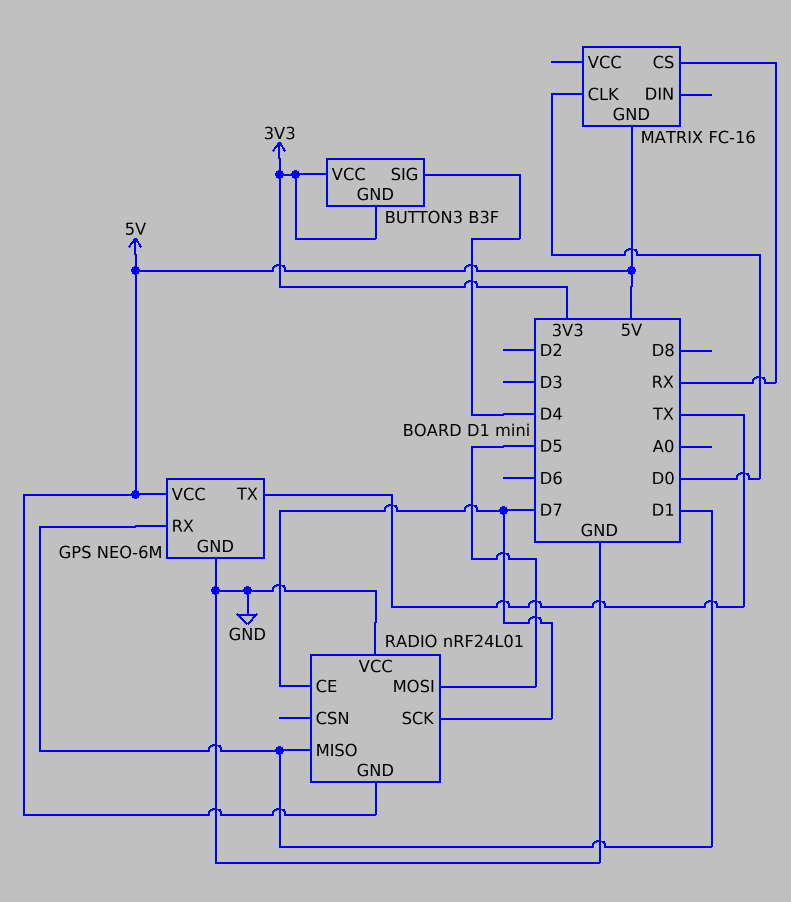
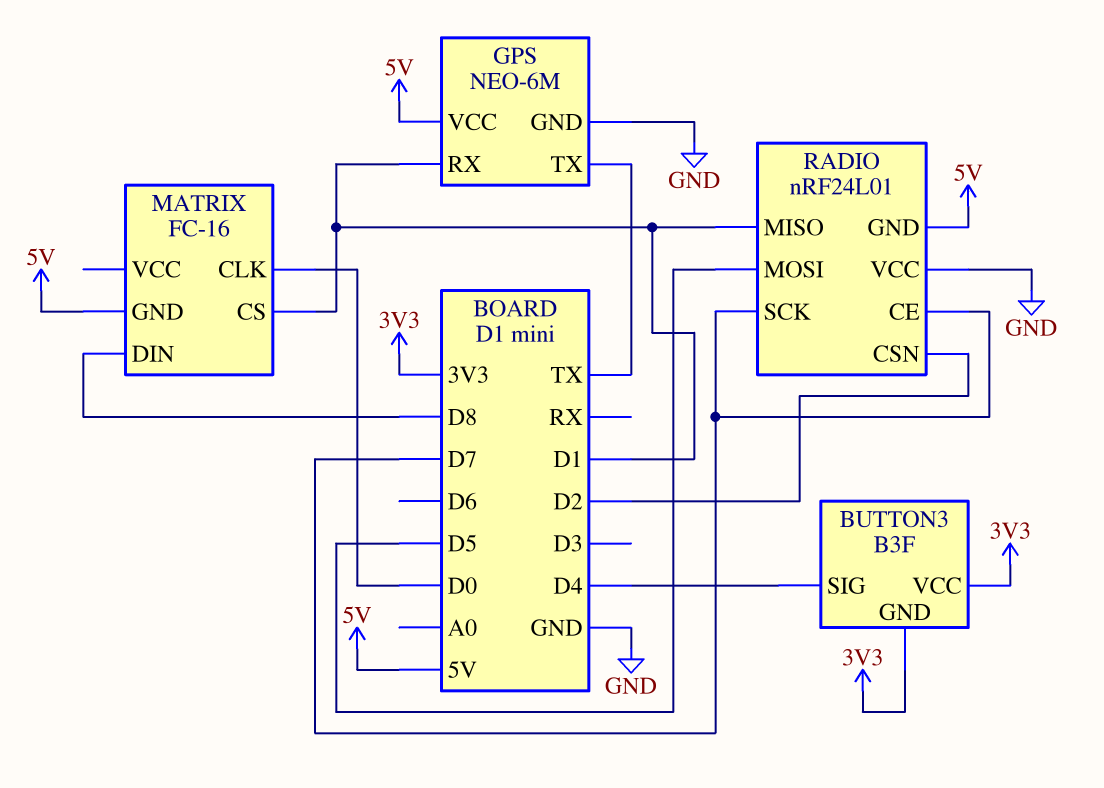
MATRIX pin CS: RX -> D1
MATRIX pin DIN: none -> D8
RADIO pin CSN: none -> D2

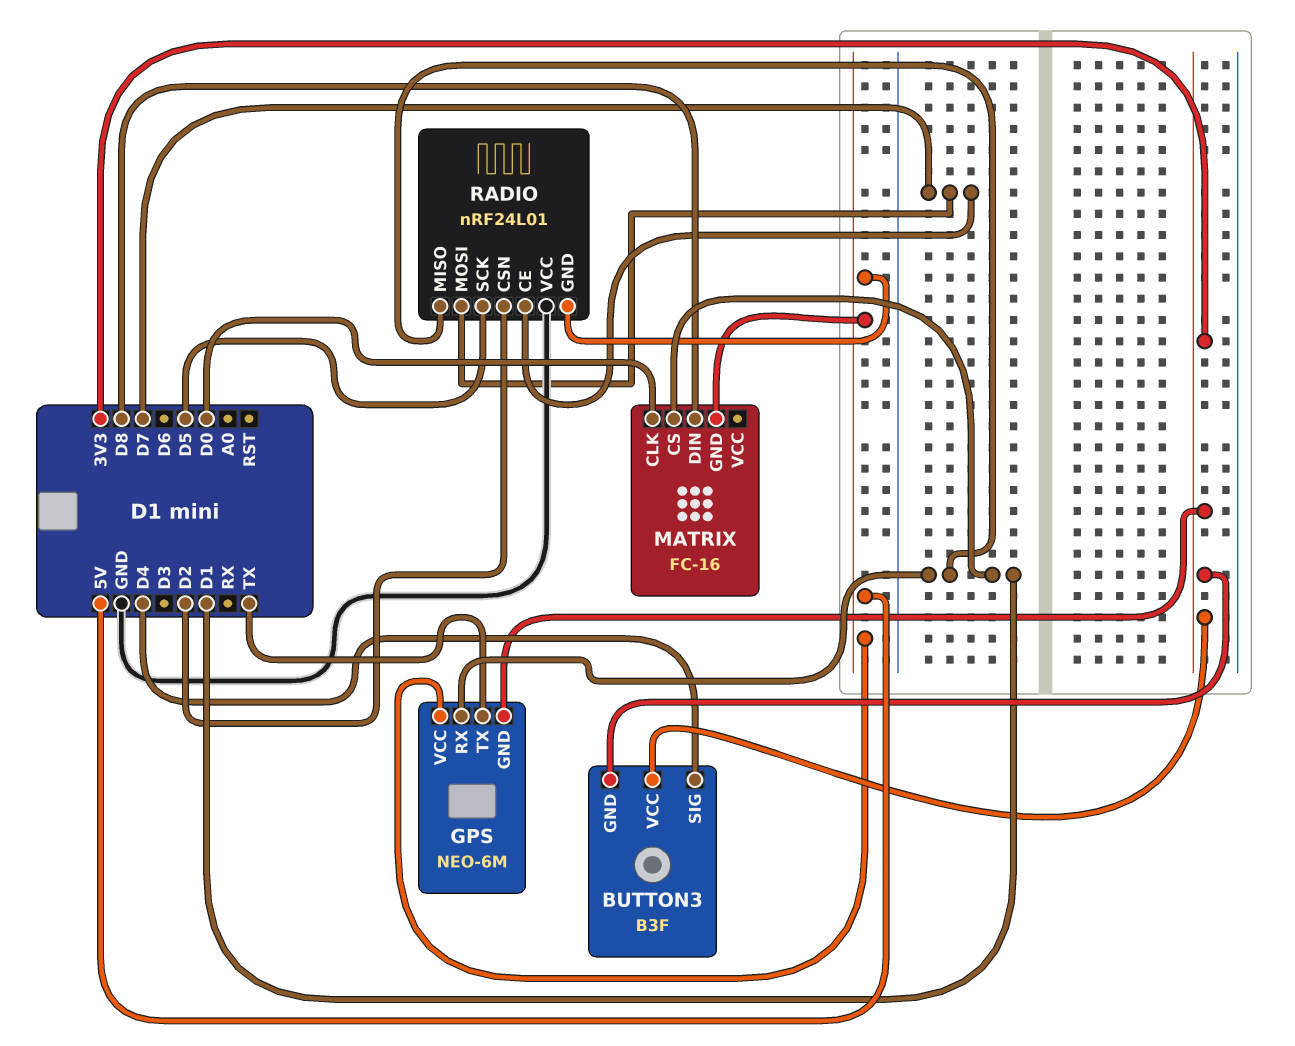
GPS pin GND: GND -> 3V3
RADIO pin MOSI: D5 -> D7
RADIO pin SCK: D7 -> D5

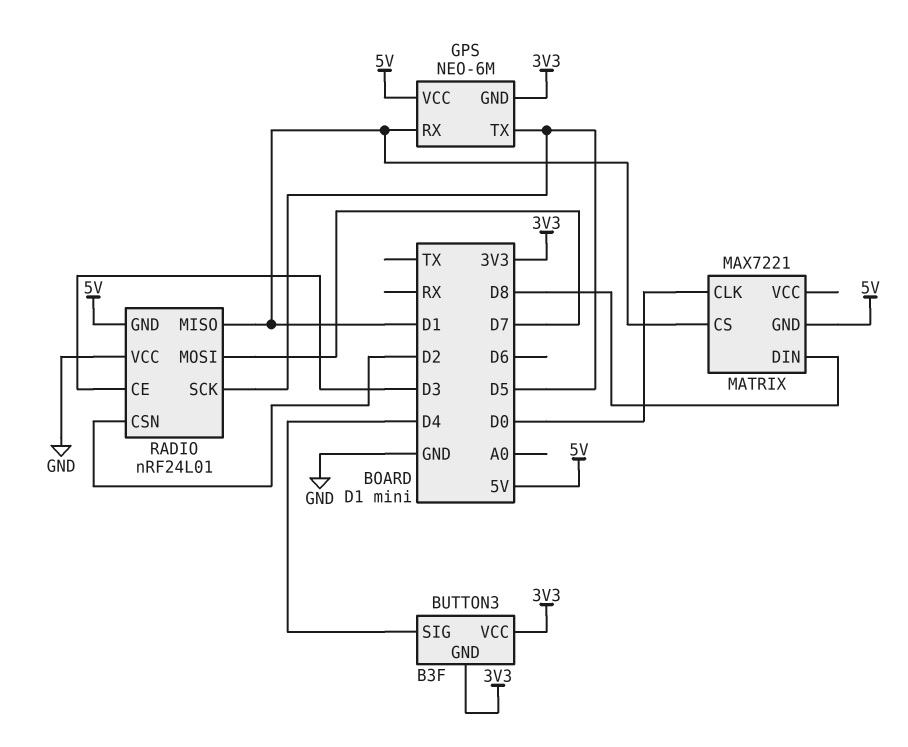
GPS pin TX: TX -> D5
MATRIX: FC-16 -> MAX7221
RADIO pin CE: D7 -> D3

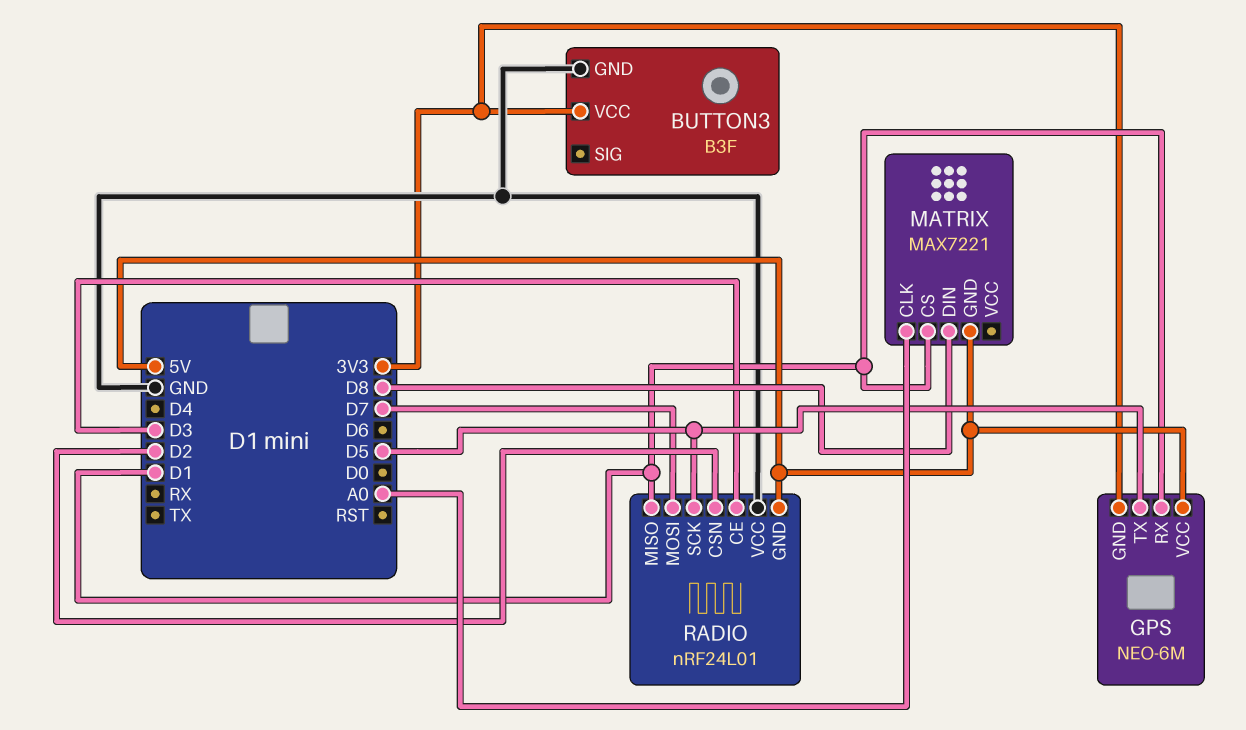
BUTTON3 pin GND: 3V3 -> GND
BUTTON3 pin SIG: D4 -> none
MATRIX pin CLK: D0 -> A0

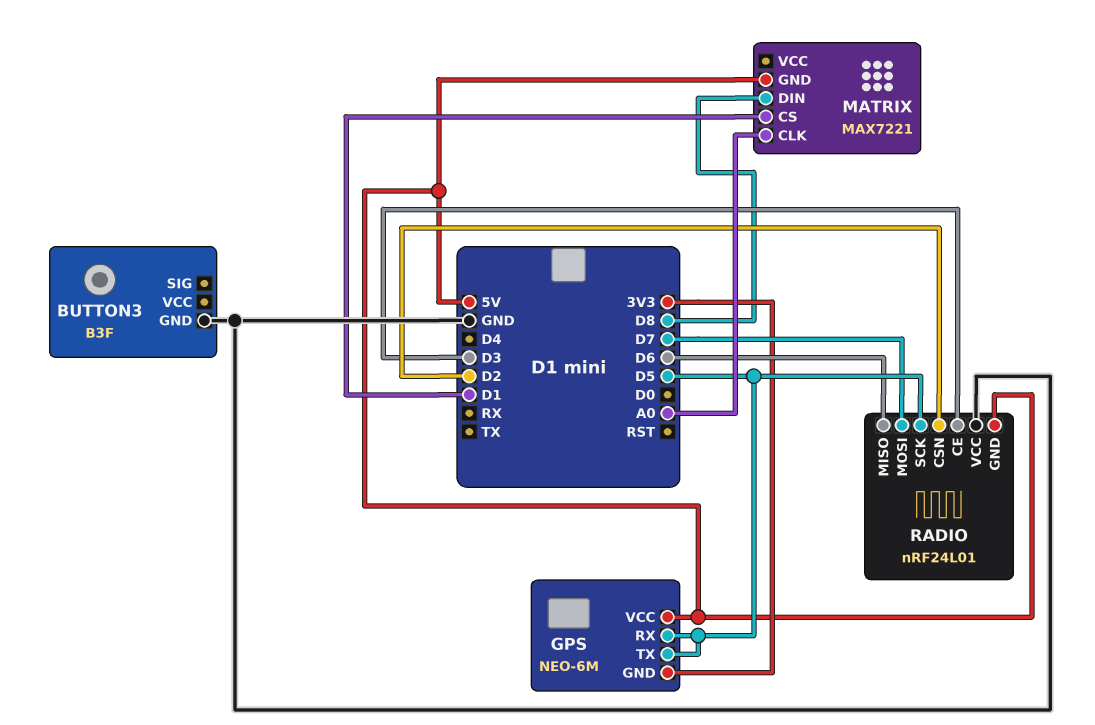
BUTTON3 pin VCC: 3V3 -> none
GPS pin RX: D1 -> D5
RADIO pin MISO: D1 -> D6

